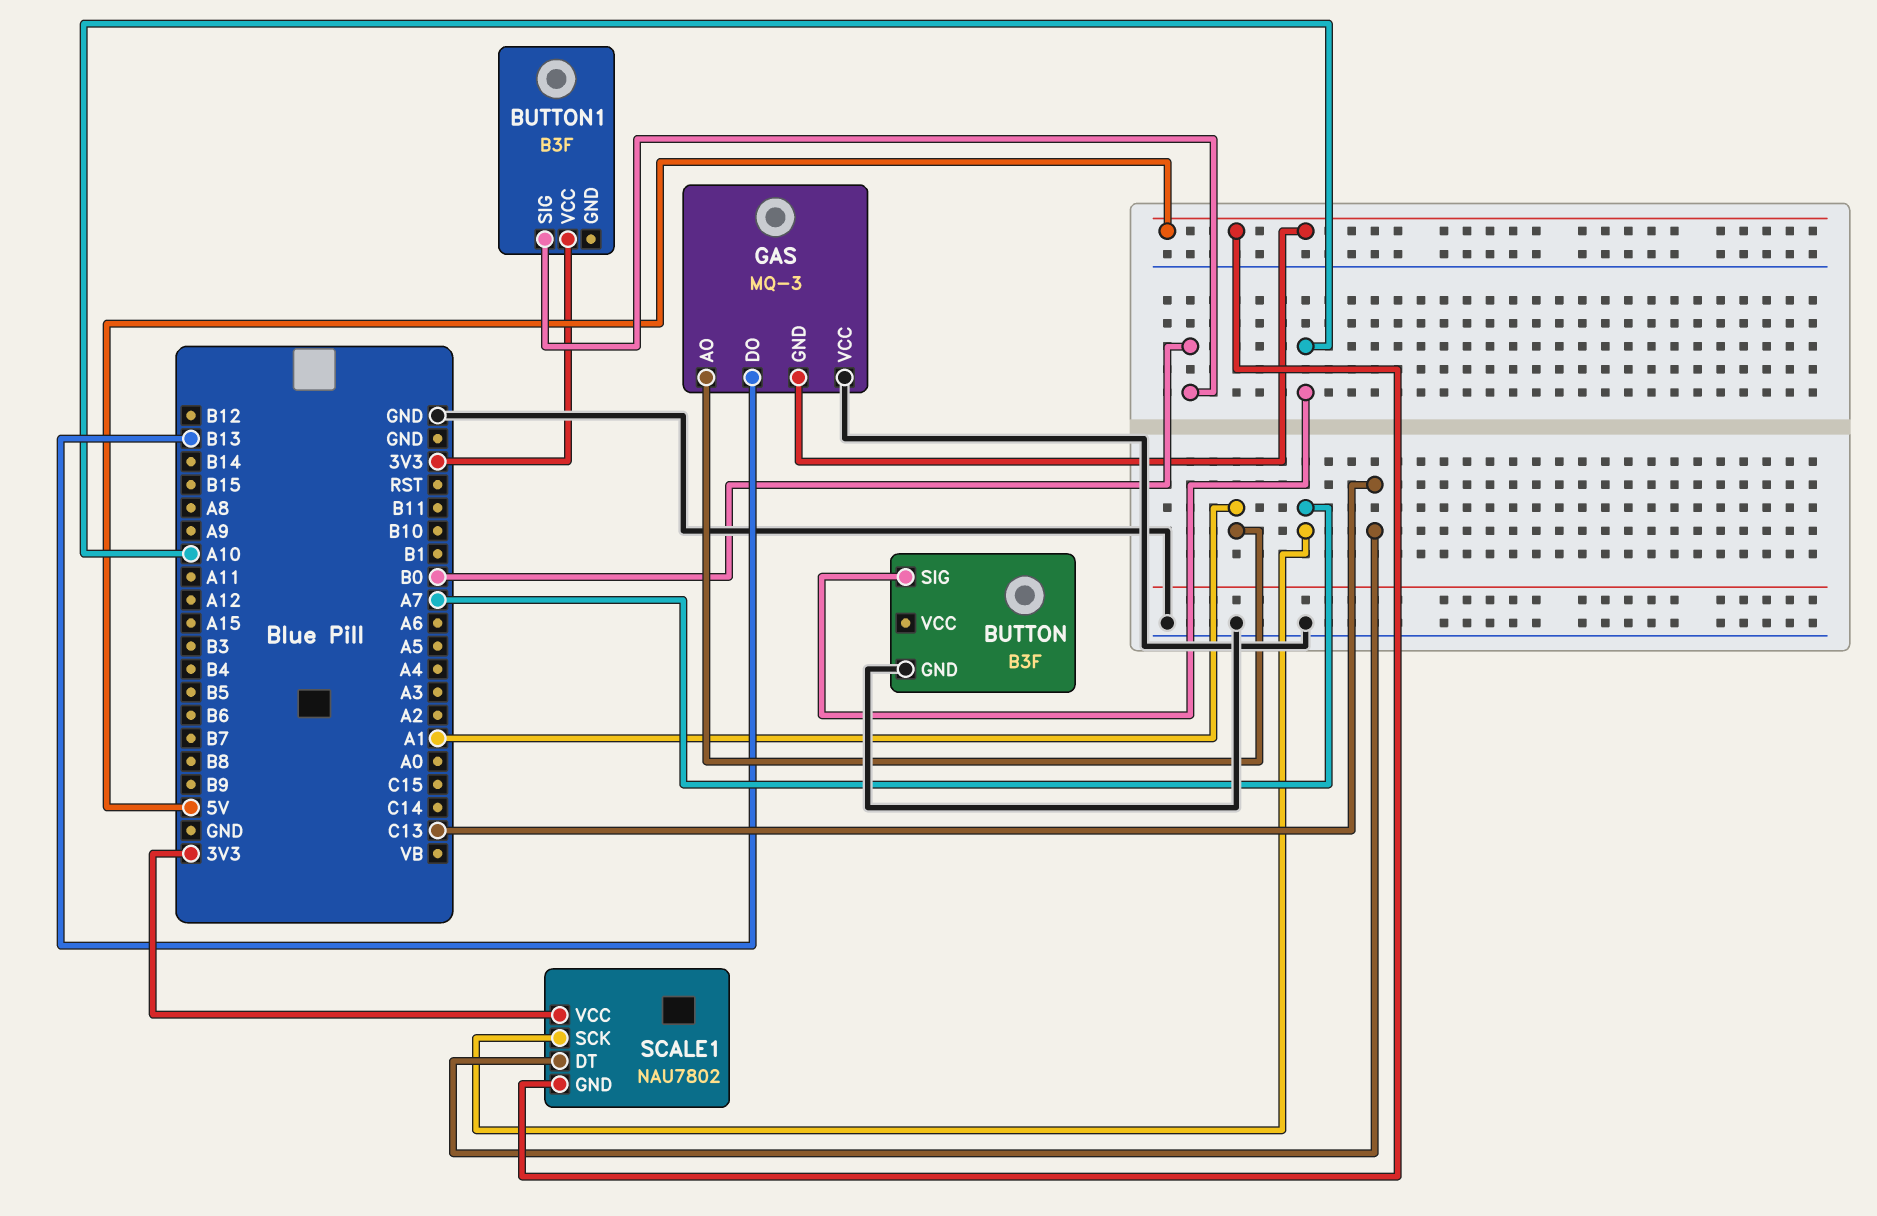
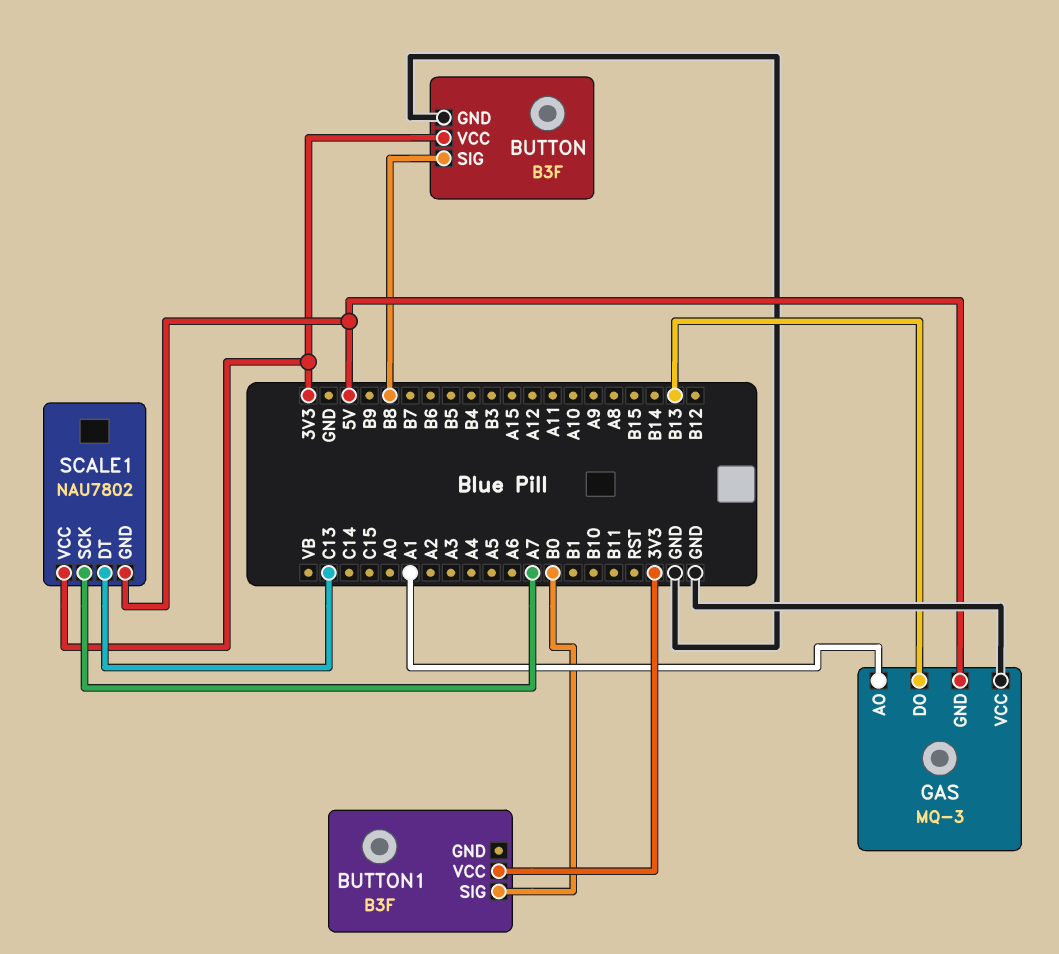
BUTTON pin SIG: A10 -> B8
BUTTON pin VCC: none -> 3V3

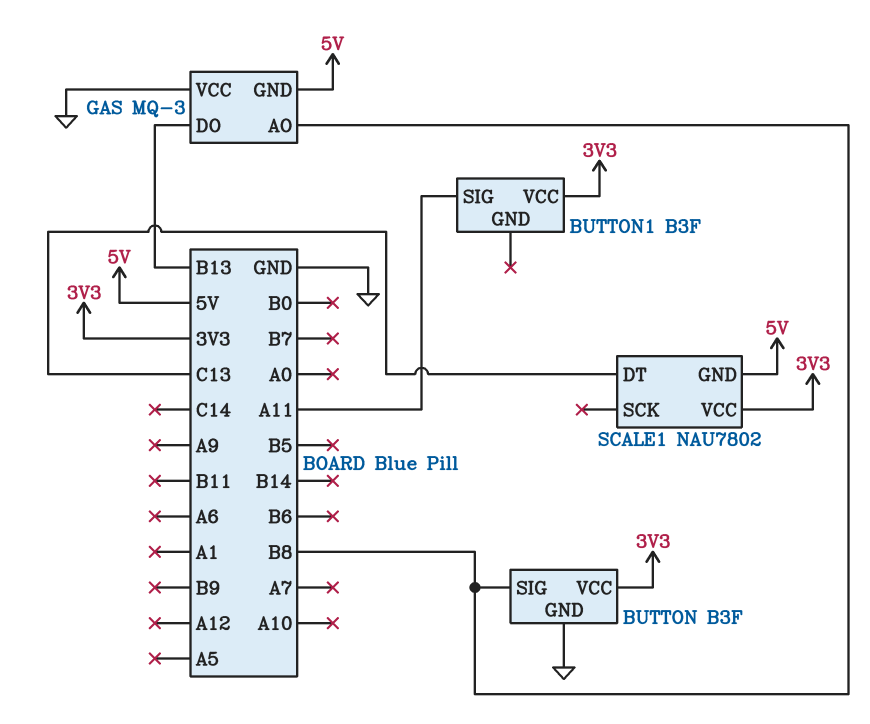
BUTTON1 pin SIG: B0 -> A11
GAS pin AO: A1 -> B8
SCALE1 pin SCK: A7 -> none

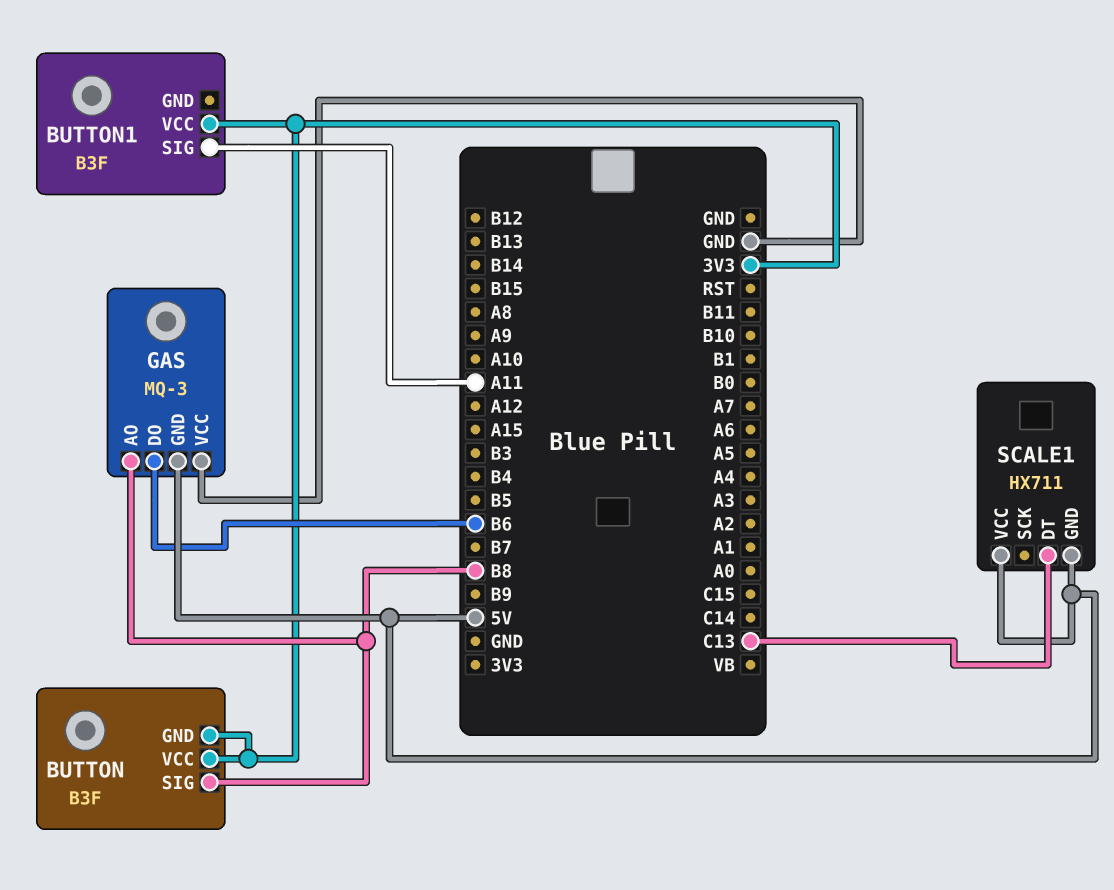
BUTTON pin GND: GND -> 3V3
GAS pin DO: B13 -> B6
SCALE1: NAU7802 -> HX711
SCALE1 pin VCC: 3V3 -> 5V

